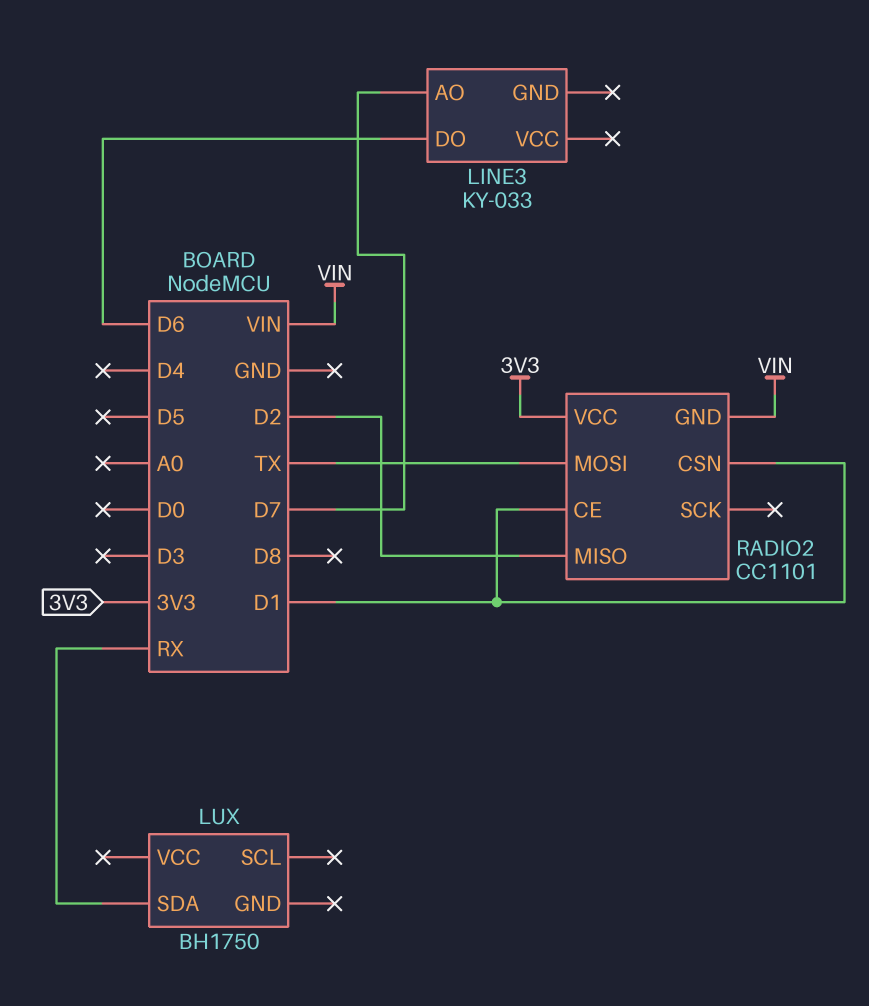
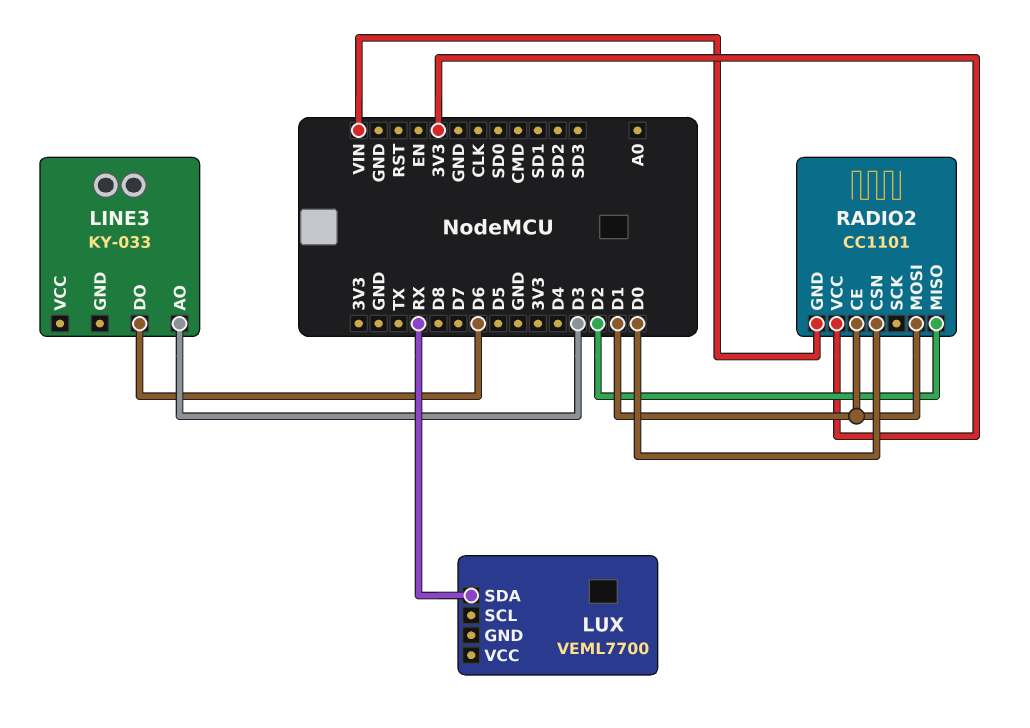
LINE3 pin AO: D7 -> D3
LUX: BH1750 -> VEML7700
RADIO2 pin CSN: D1 -> D0
RADIO2 pin MOSI: TX -> D1

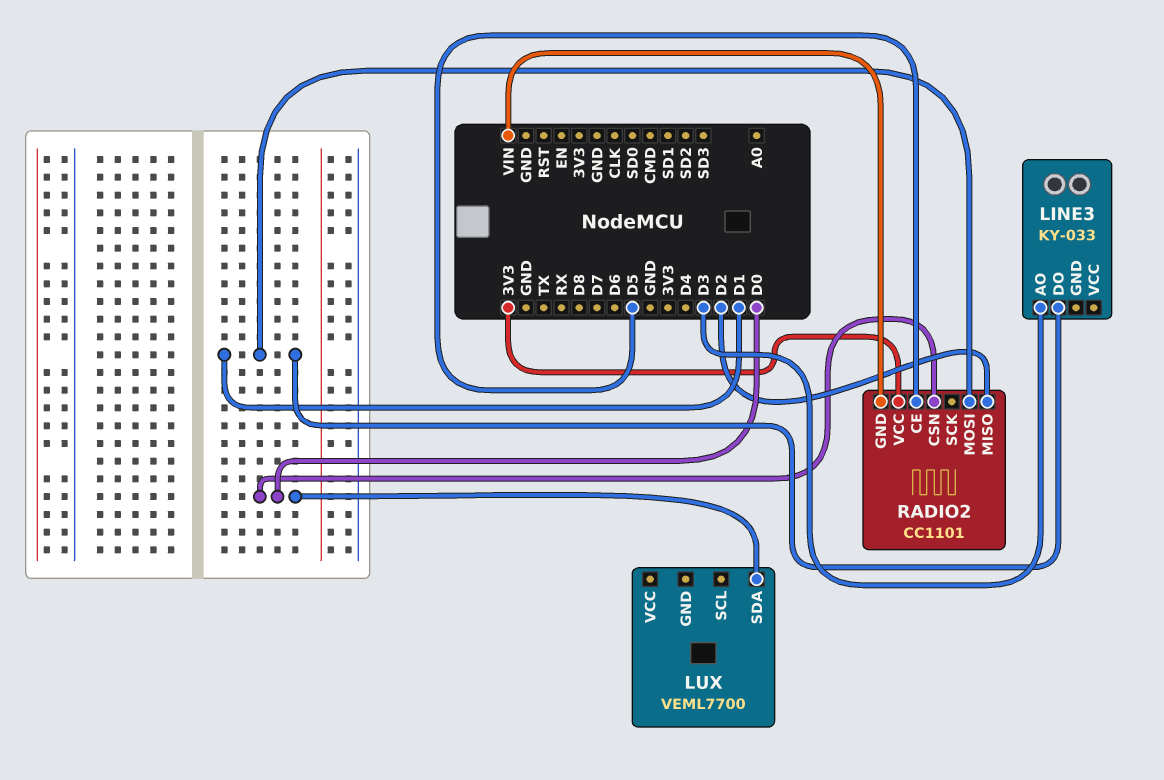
LINE3 pin DO: D6 -> D1
LUX pin SDA: RX -> D0
RADIO2 pin CE: D1 -> D5

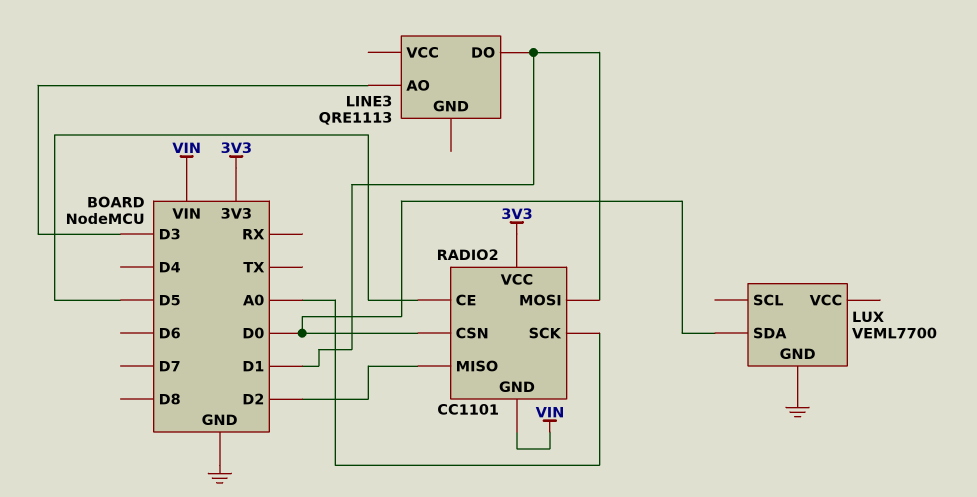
LINE3: KY-033 -> QRE1113
LUX pin GND: none -> GND
RADIO2 pin SCK: none -> A0

